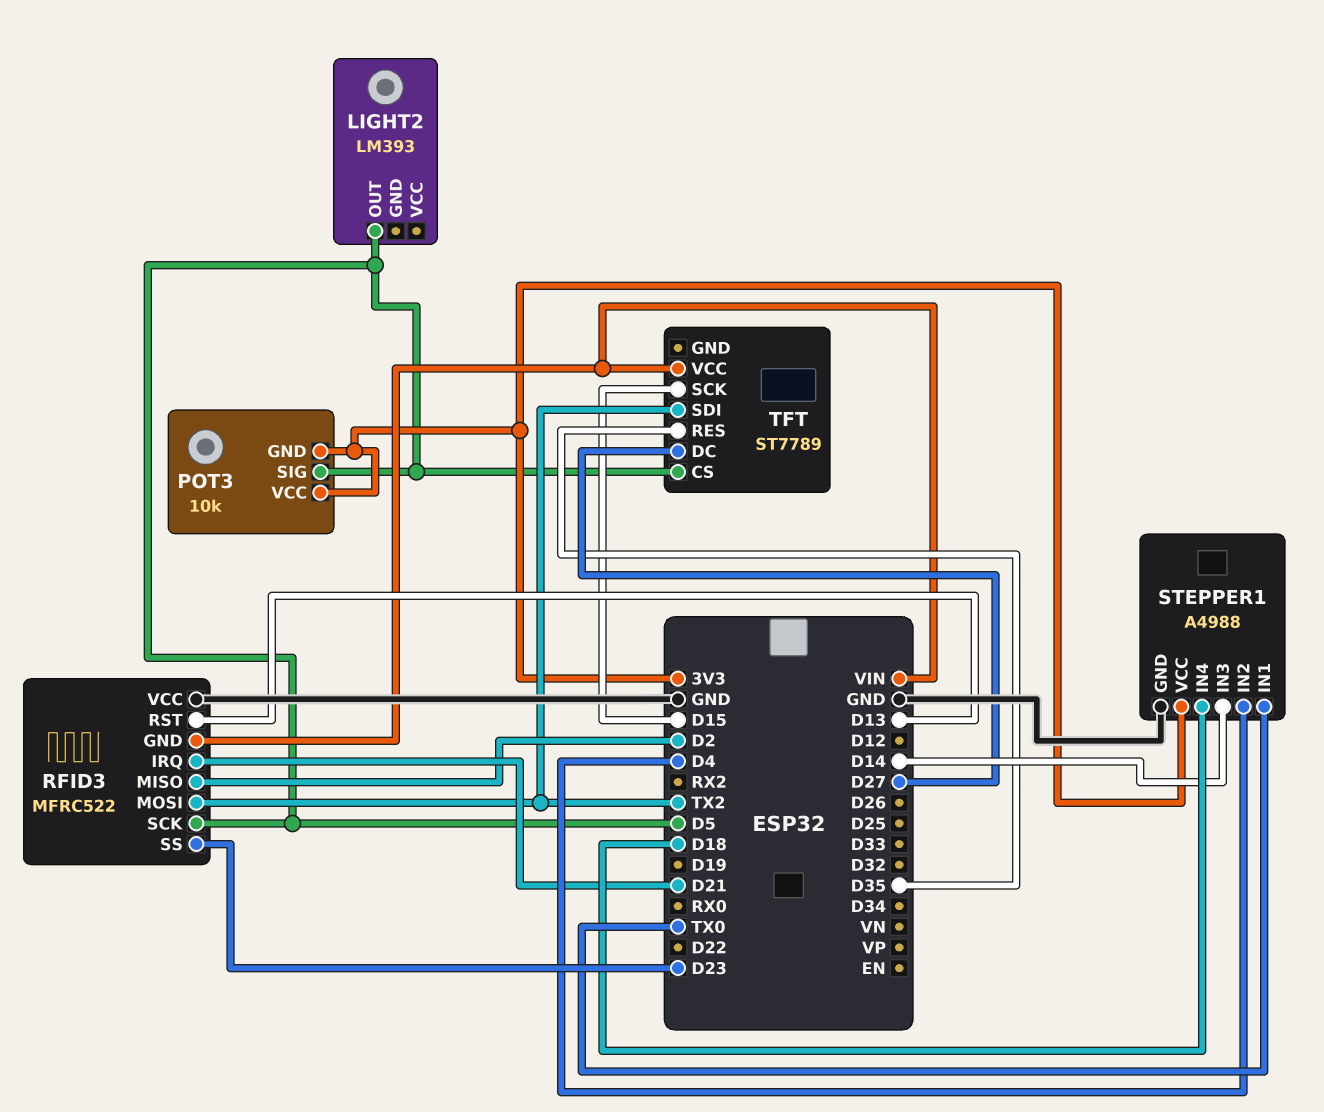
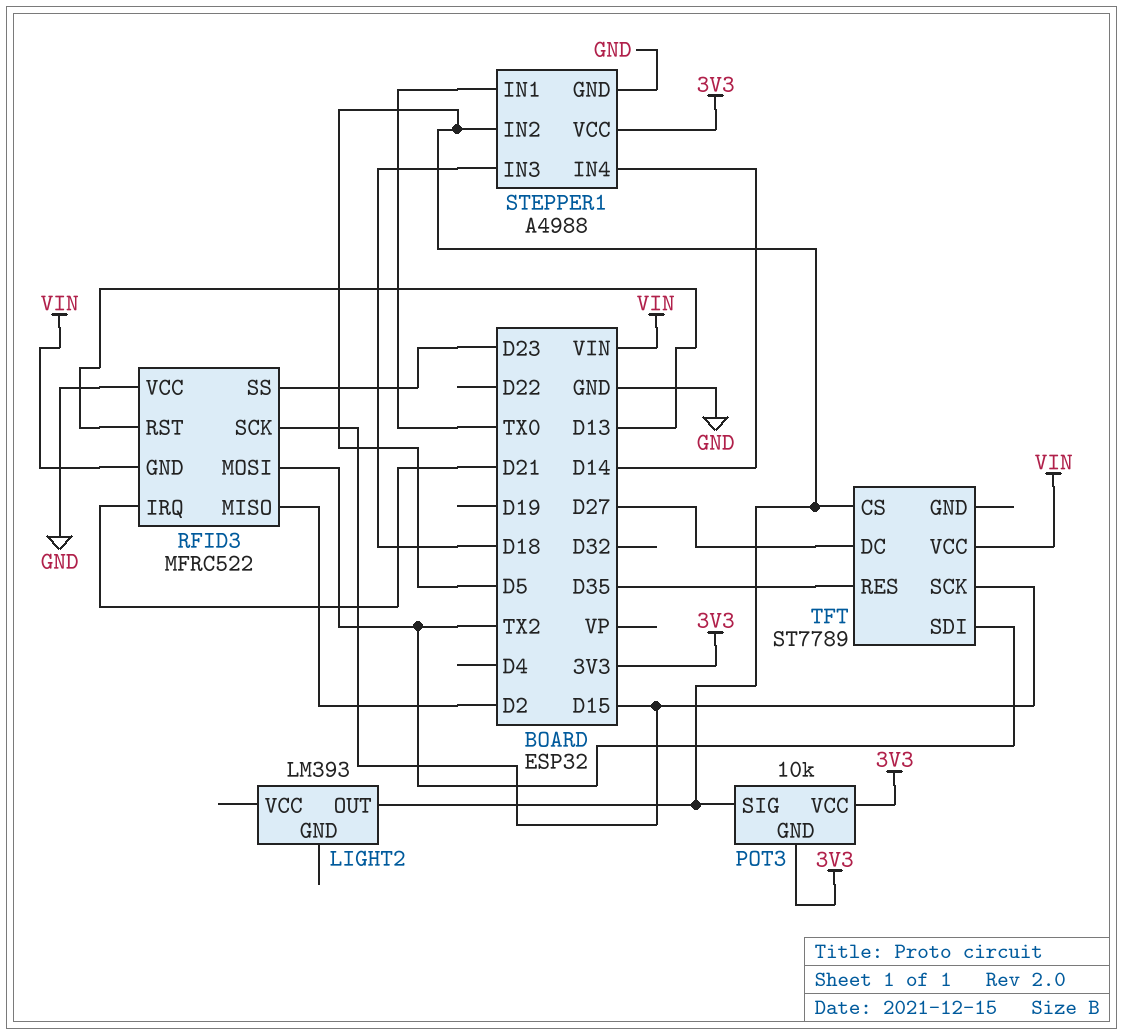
RFID3 pin SCK: D5 -> D15
STEPPER1 pin IN2: D4 -> D5
STEPPER1 pin IN3: D14 -> D18
STEPPER1 pin IN4: D18 -> D14

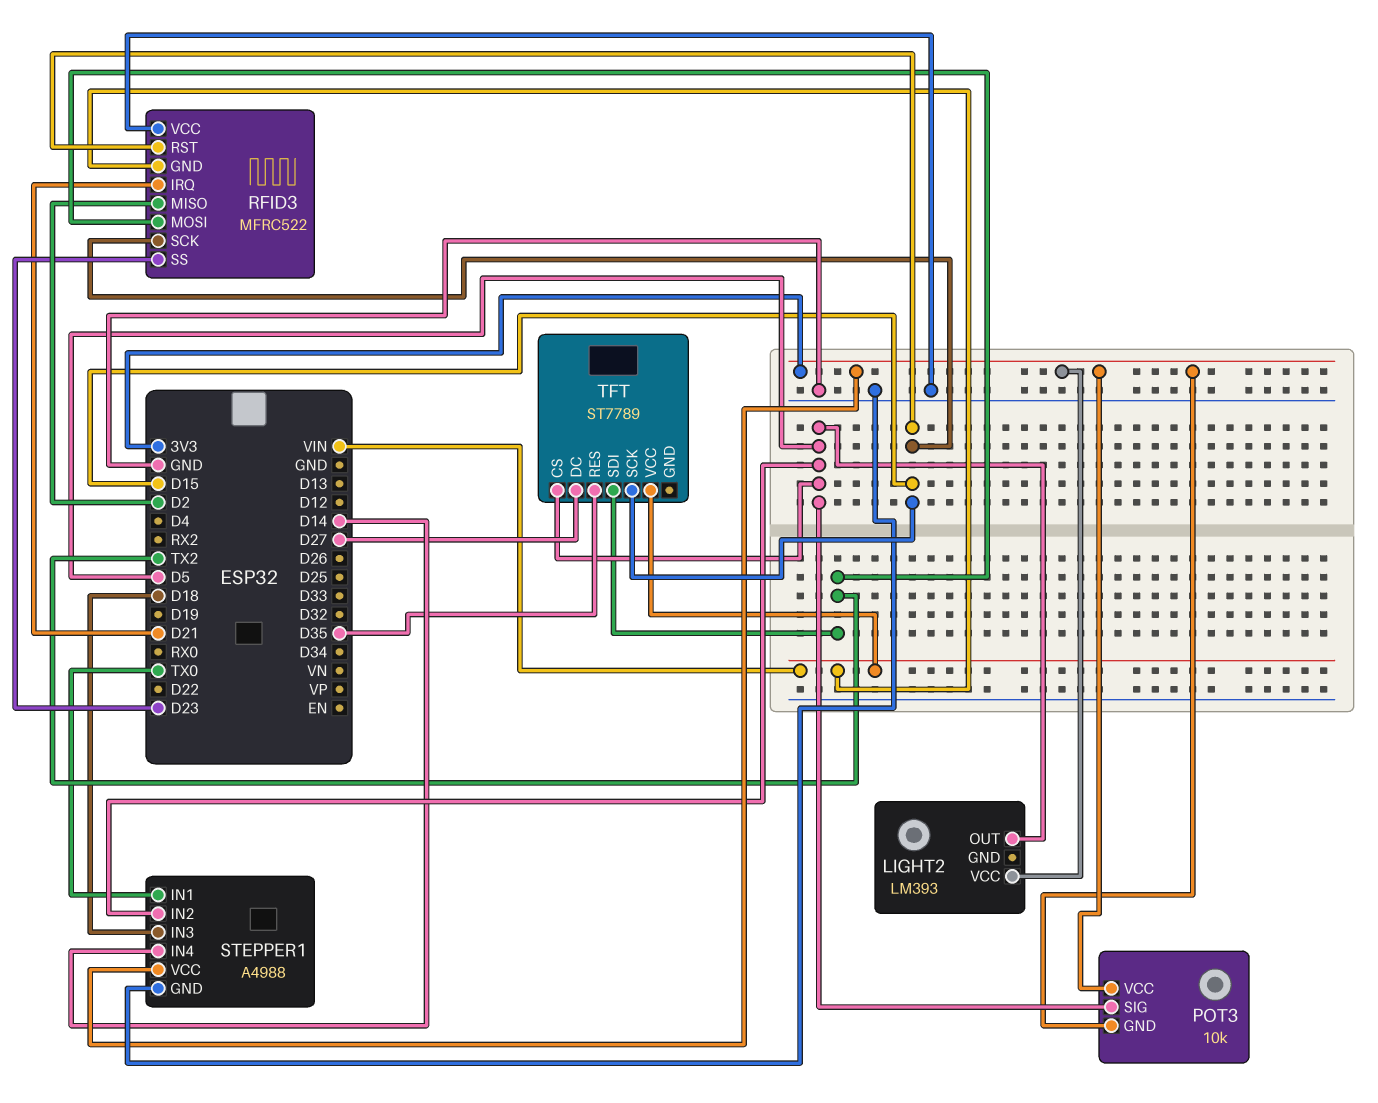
LIGHT2 pin VCC: none -> 3V3
RFID3 pin RST: D13 -> D15

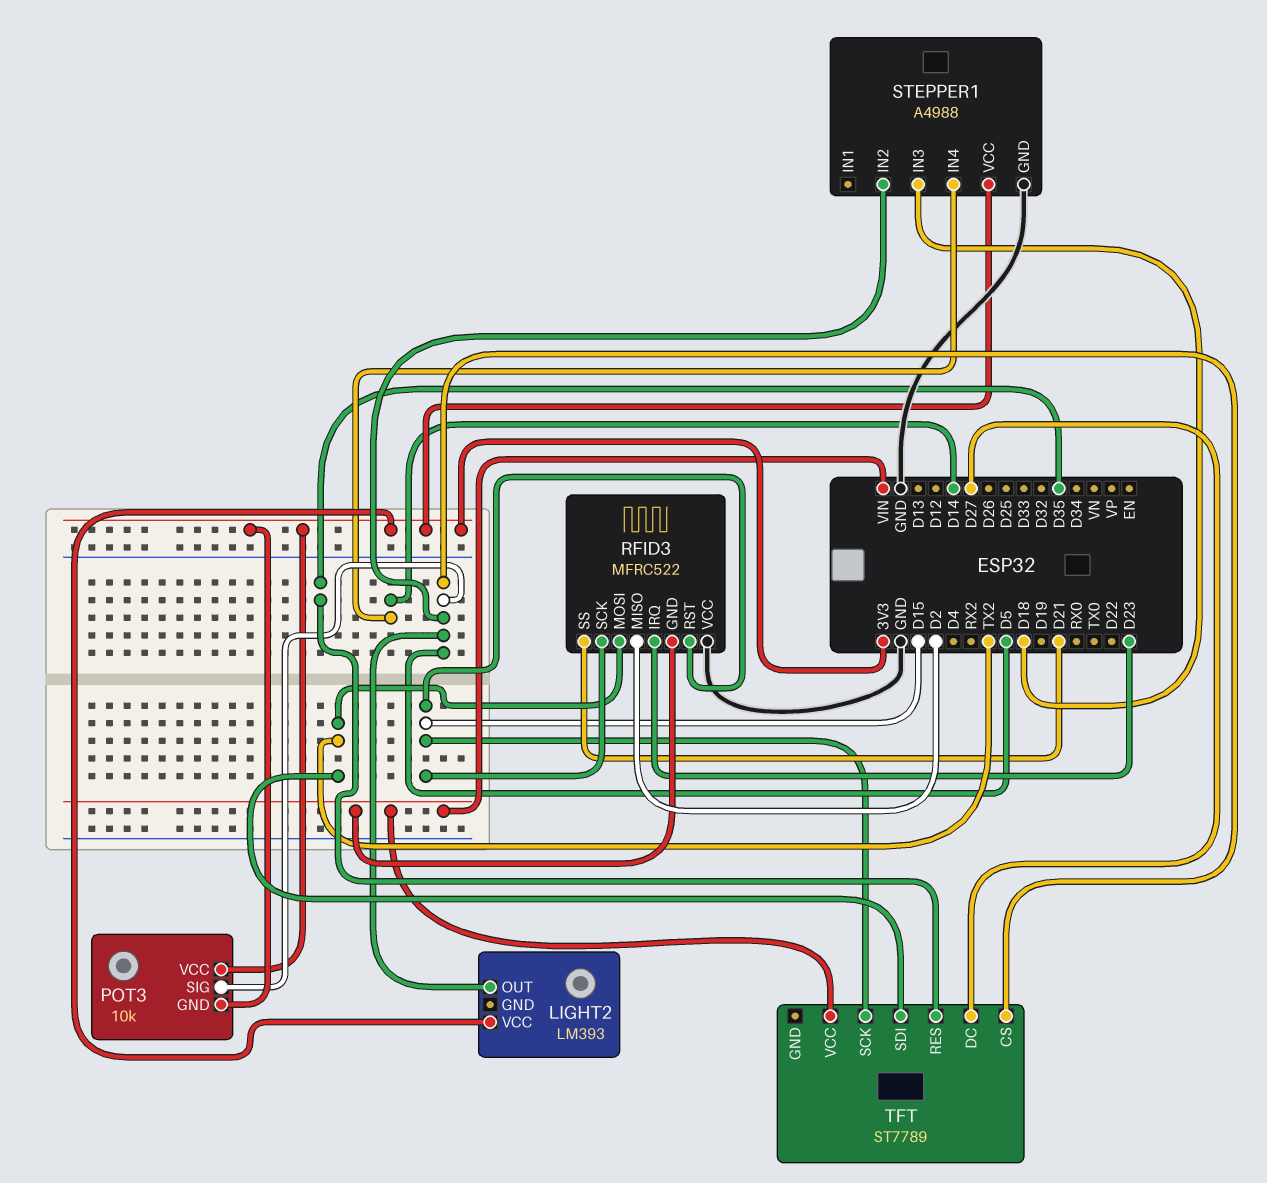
RFID3 pin IRQ: D21 -> D23
RFID3 pin SS: D23 -> D21
STEPPER1 pin IN1: TX0 -> none

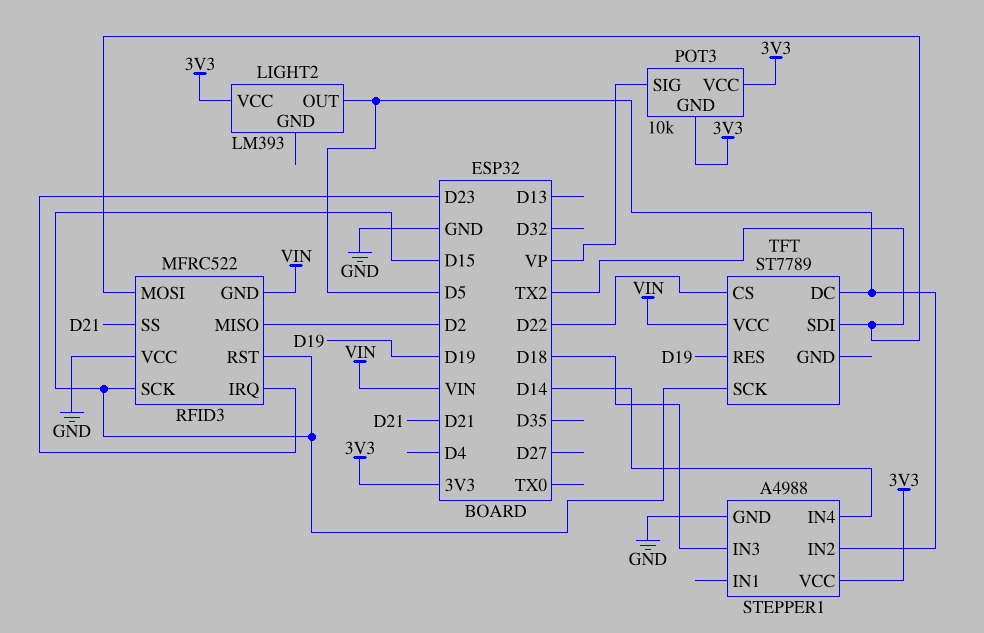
POT3 pin SIG: D5 -> VP
TFT pin CS: D5 -> D22
TFT pin DC: D27 -> D5
TFT pin RES: D35 -> D19

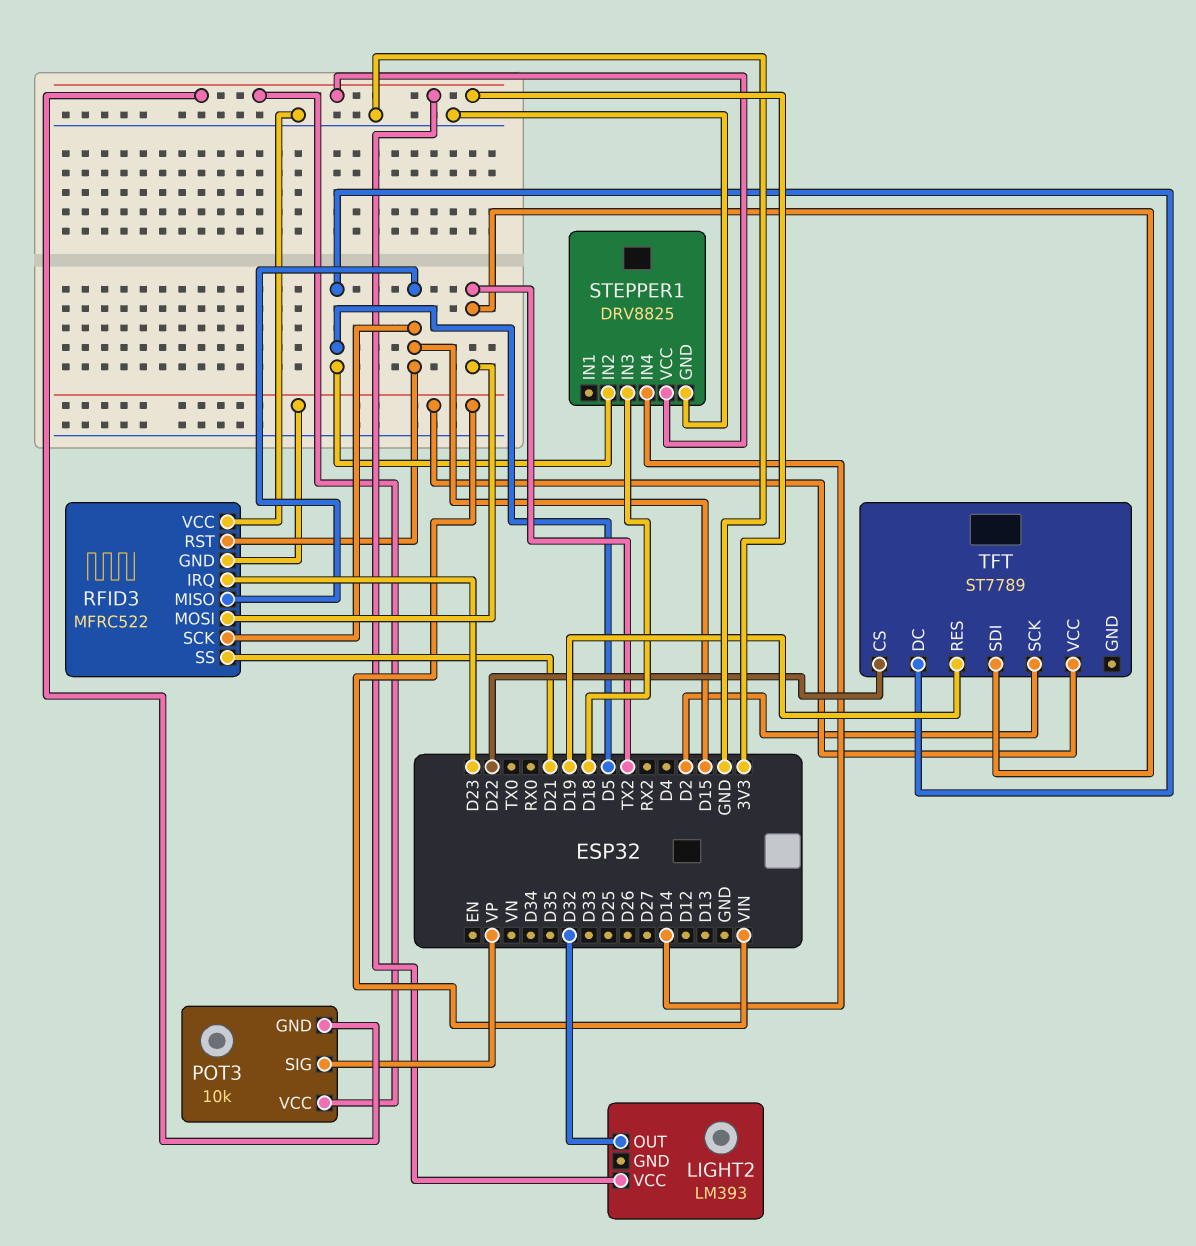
LIGHT2 pin OUT: D5 -> D32
RFID3 pin MISO: D2 -> D15
STEPPER1: A4988 -> DRV8825
TFT pin SCK: D15 -> D2

